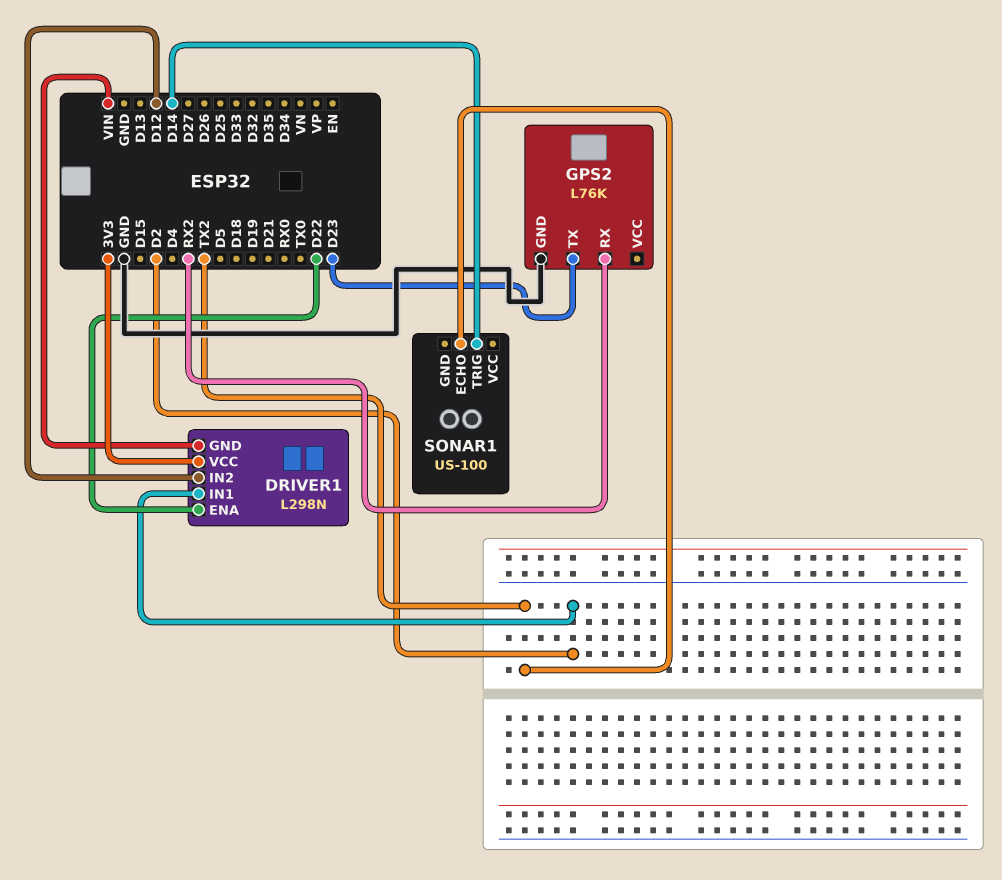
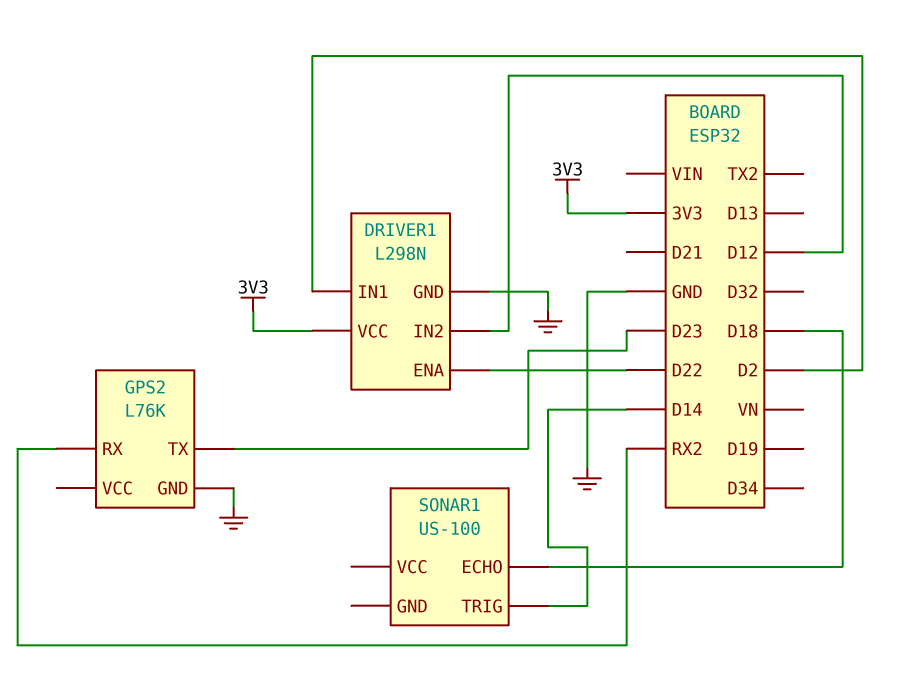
DRIVER1 pin GND: VIN -> GND
SONAR1 pin ECHO: TX2 -> D18

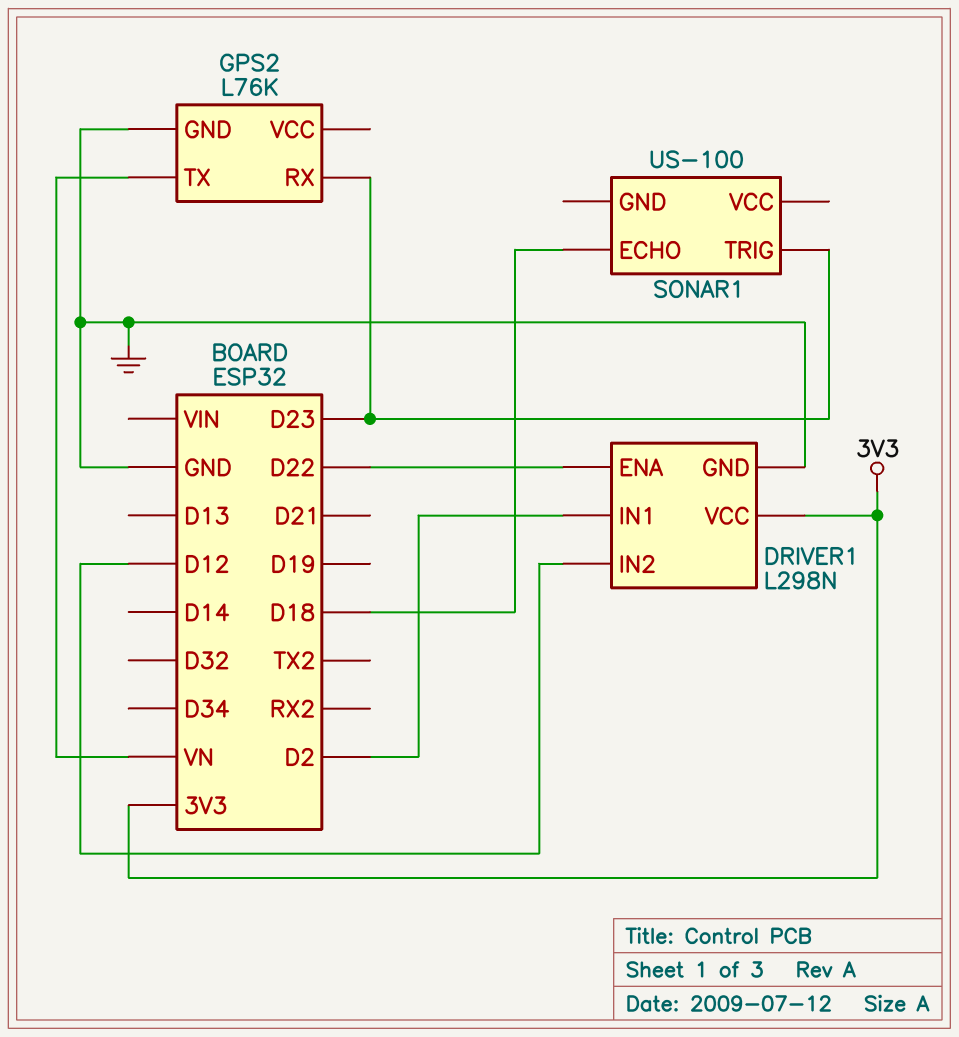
GPS2 pin RX: RX2 -> D23
GPS2 pin TX: D23 -> VN
SONAR1 pin TRIG: D14 -> D23

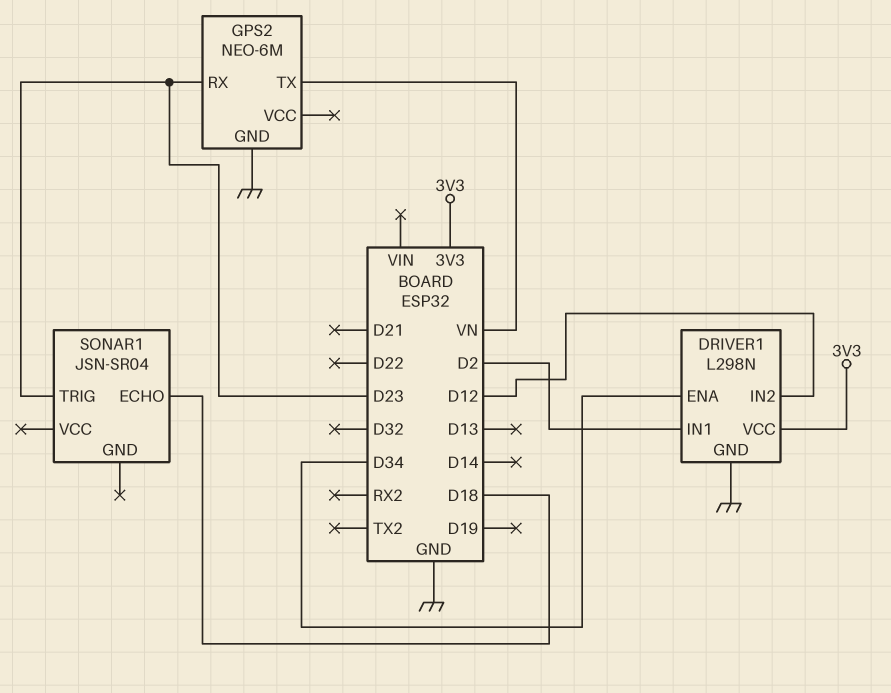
DRIVER1 pin ENA: D22 -> D34
GPS2: L76K -> NEO-6M
SONAR1: US-100 -> JSN-SR04

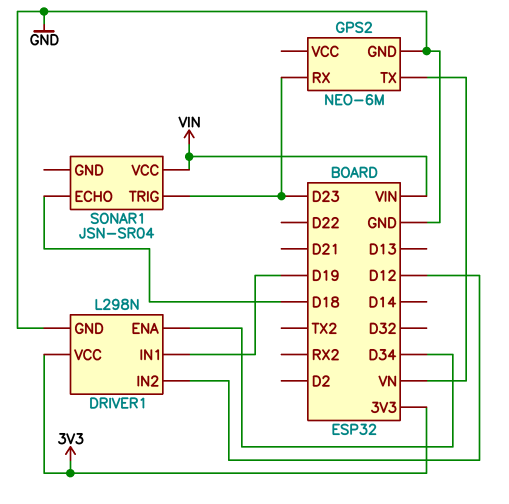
DRIVER1 pin IN1: D2 -> D19
SONAR1 pin VCC: none -> VIN

